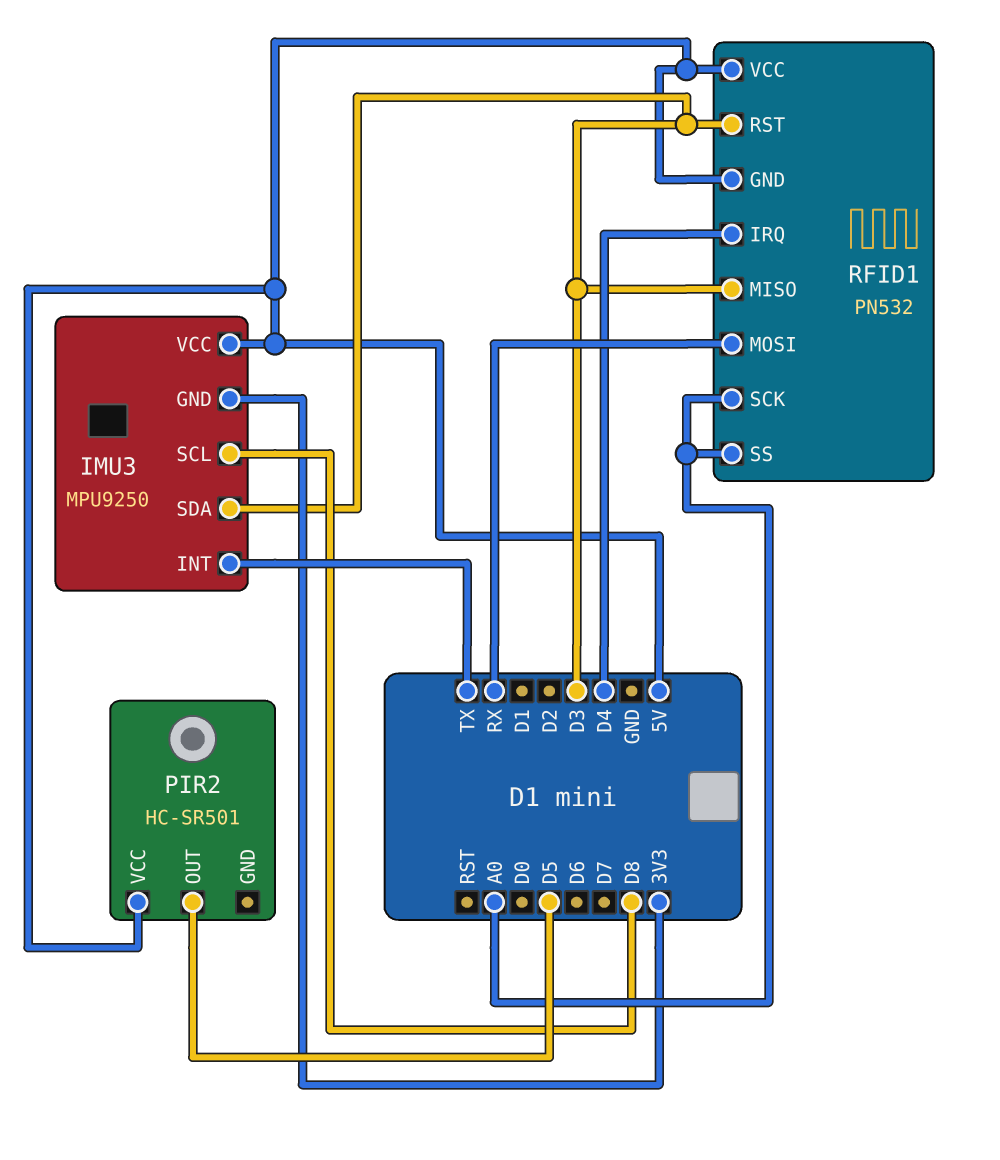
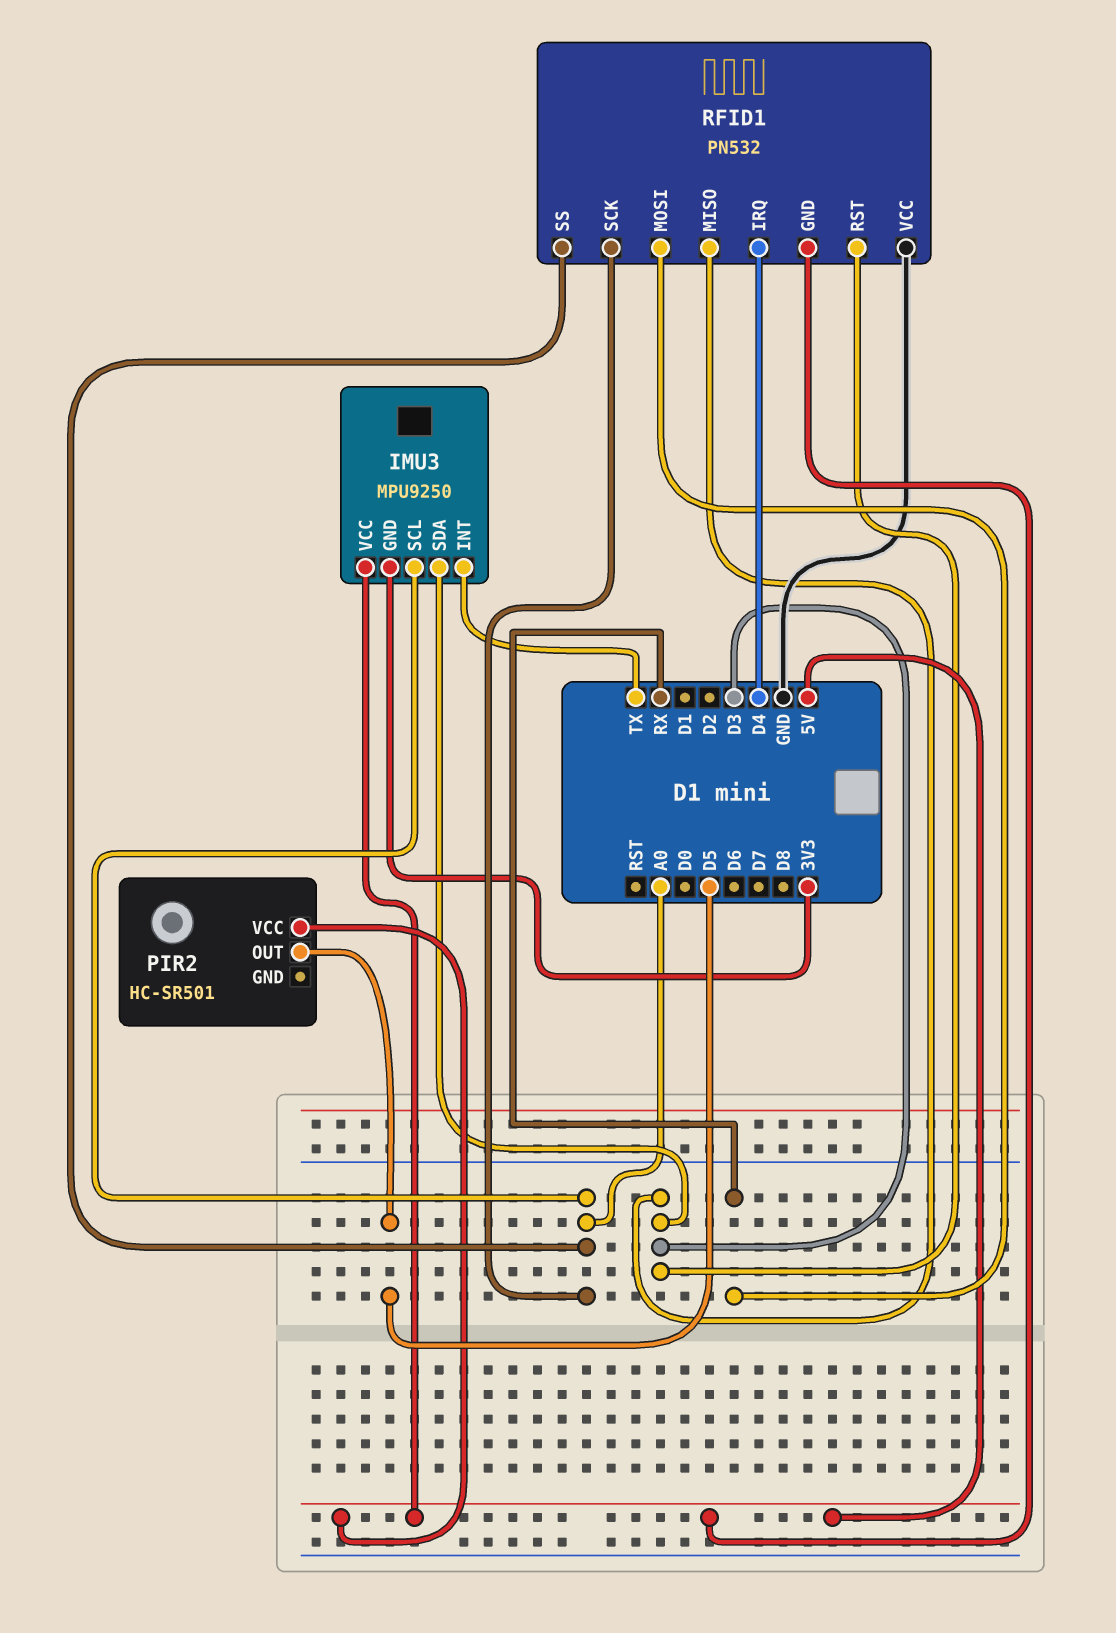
IMU3 pin SCL: D8 -> A0
RFID1 pin VCC: 5V -> GND

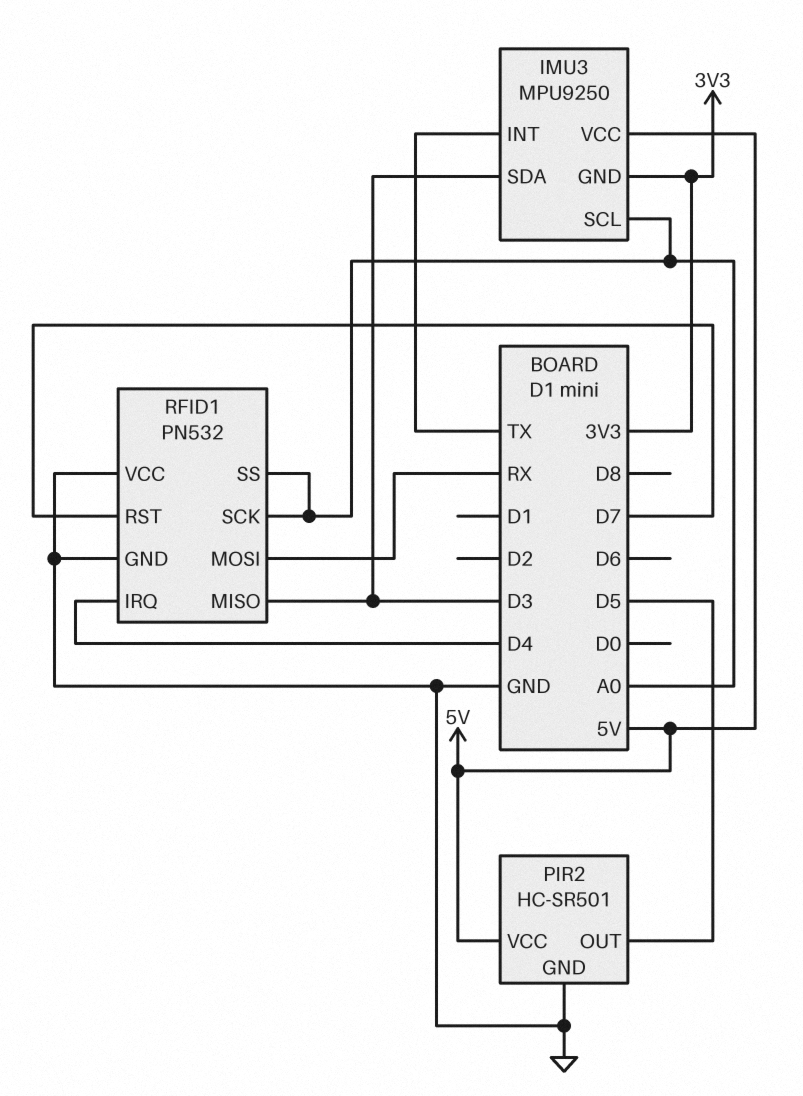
PIR2 pin GND: none -> GND
RFID1 pin GND: 5V -> GND
RFID1 pin RST: D3 -> D7

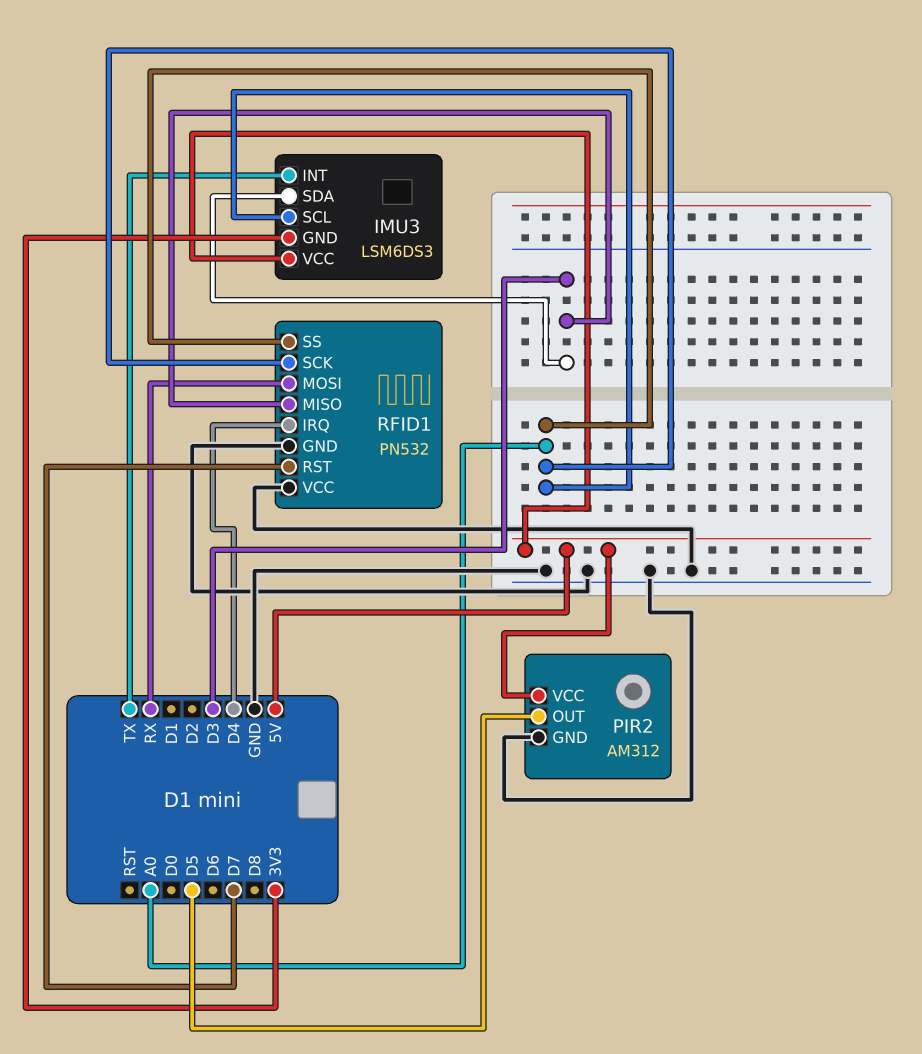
IMU3: MPU9250 -> LSM6DS3
PIR2: HC-SR501 -> AM312

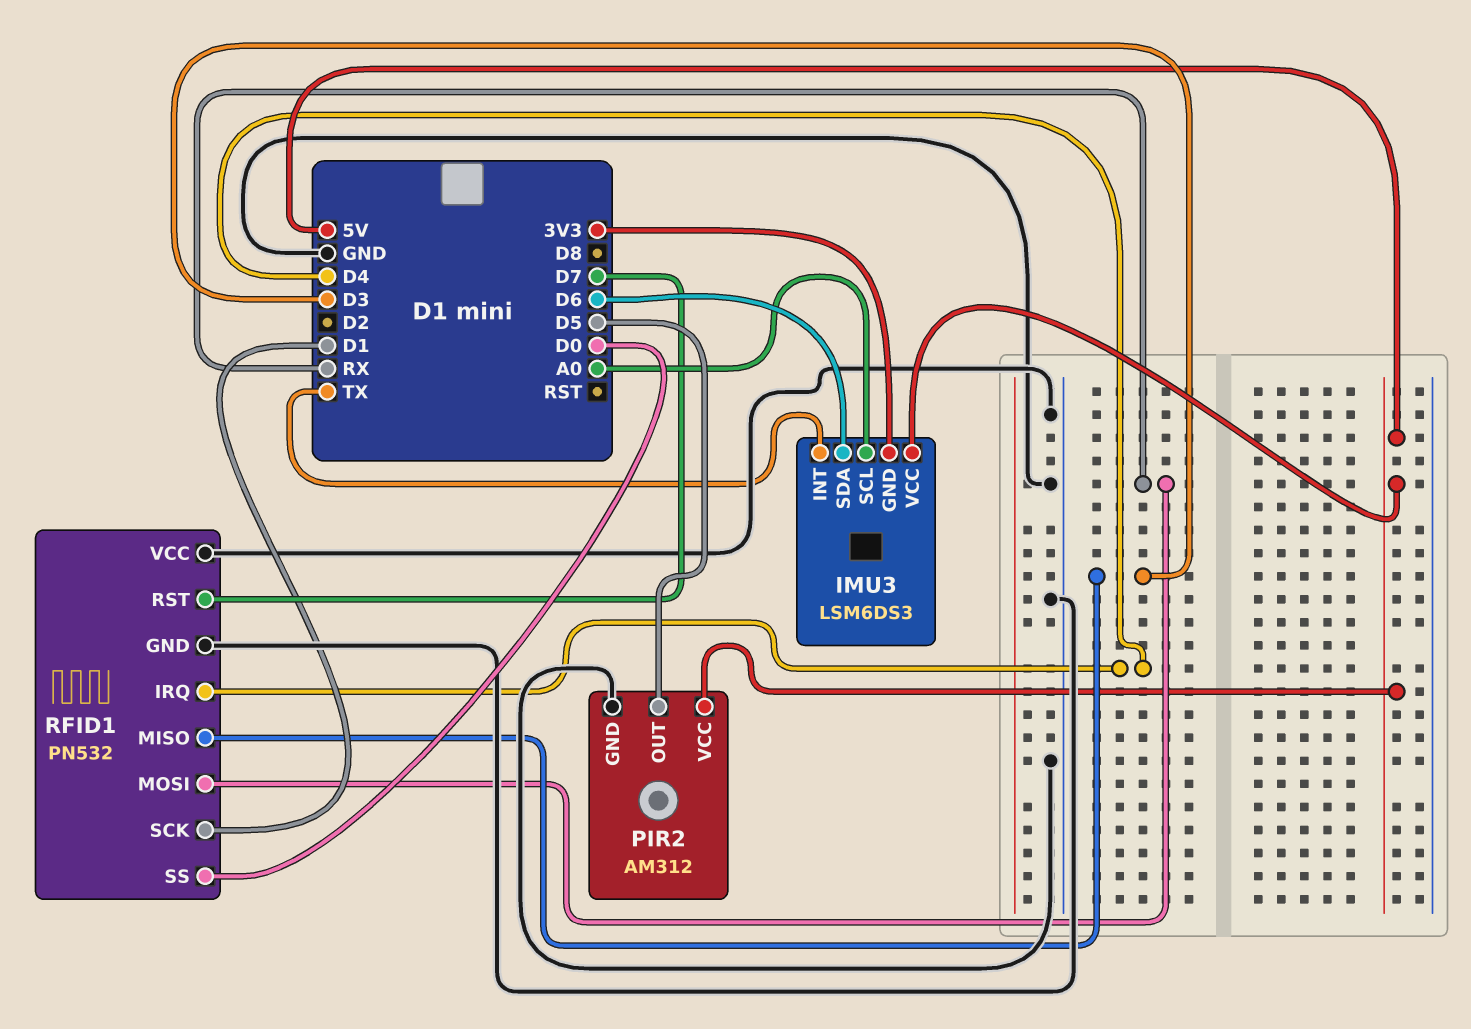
IMU3 pin SDA: D3 -> D6
RFID1 pin SCK: A0 -> D1
RFID1 pin SS: A0 -> D0

